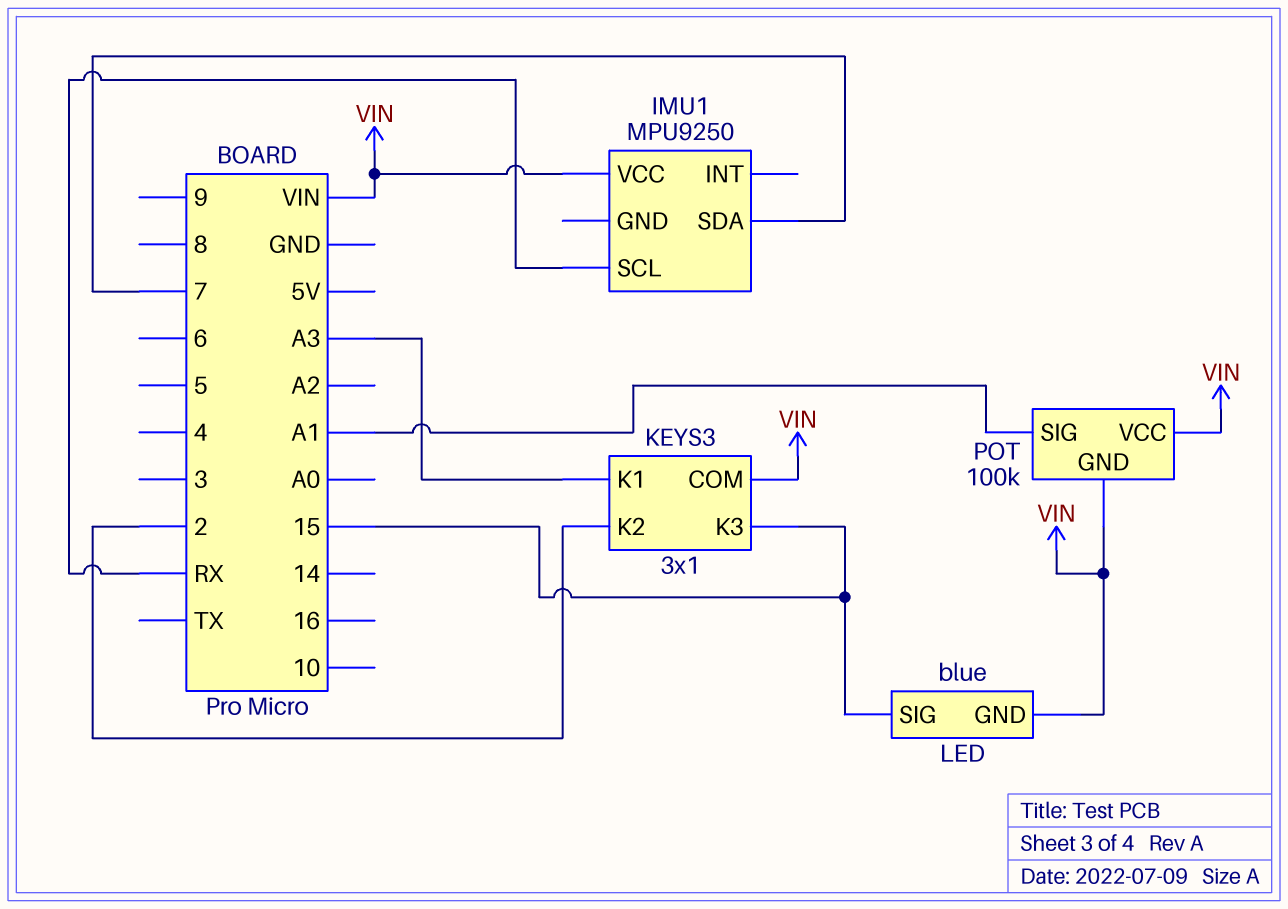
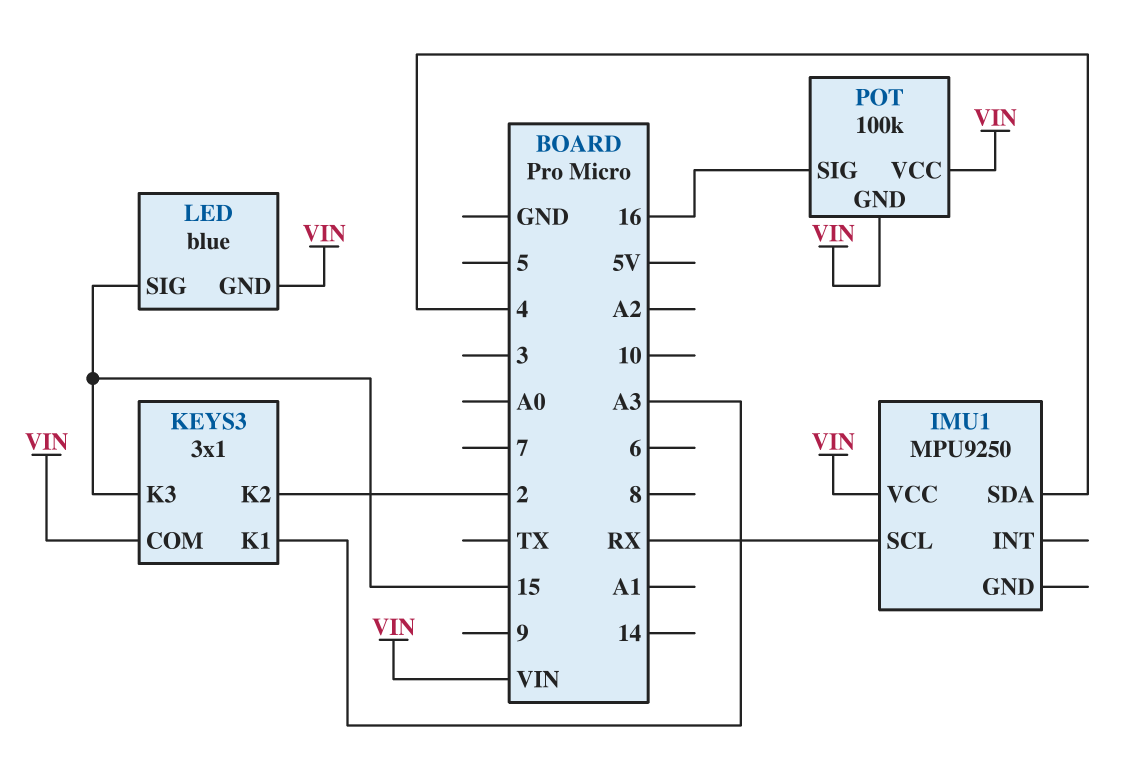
IMU1 pin SDA: 7 -> 4
POT pin SIG: A1 -> 16

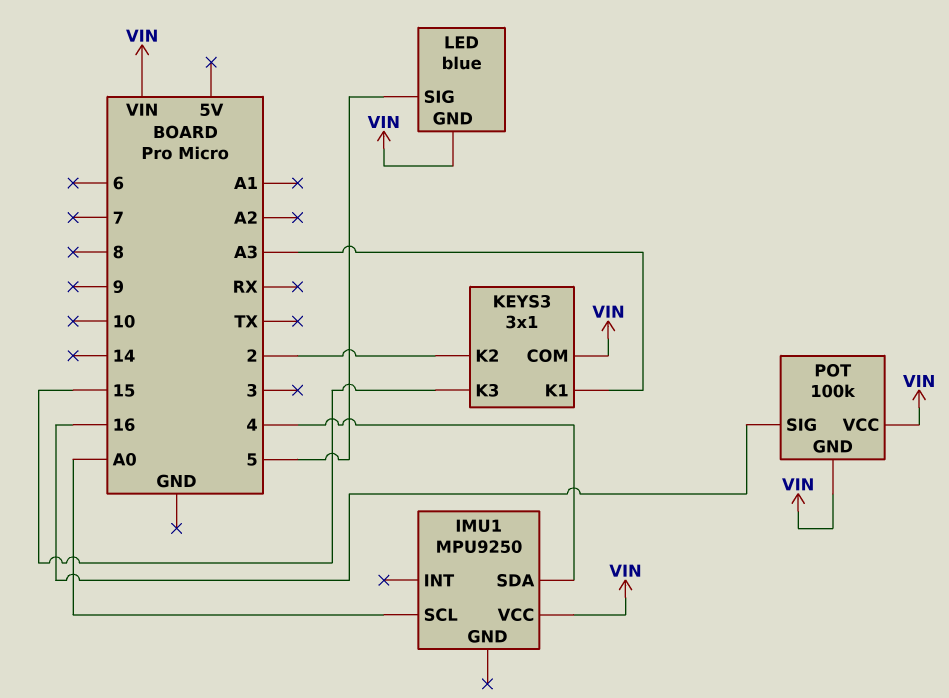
IMU1 pin SCL: RX -> A0
LED pin SIG: 15 -> 5

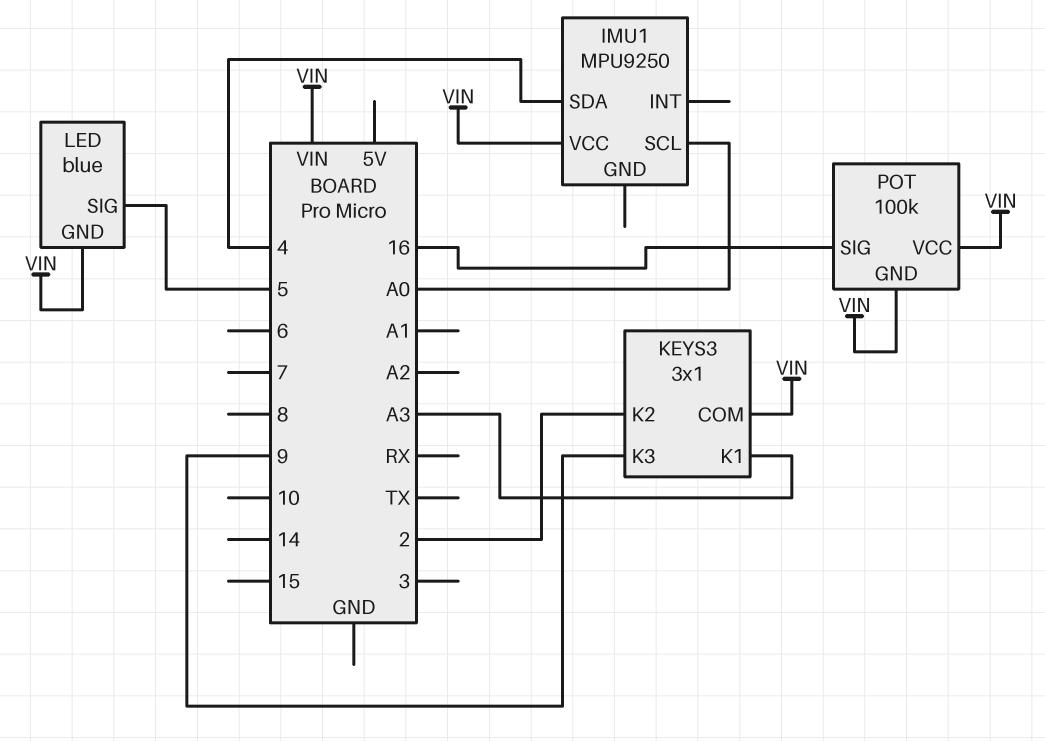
KEYS3 pin K3: 15 -> 9

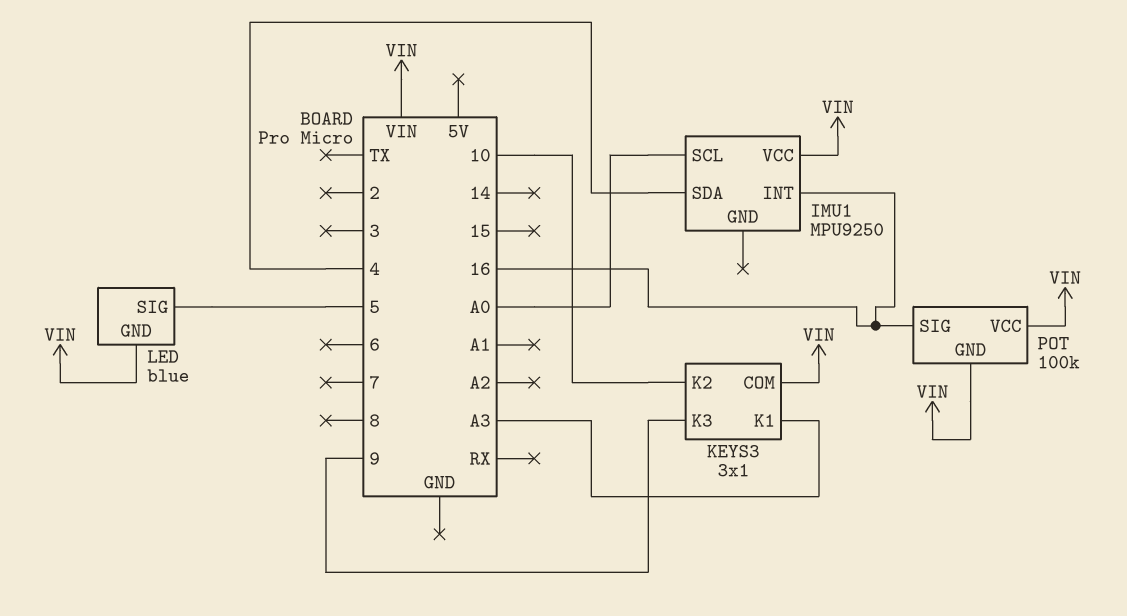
IMU1 pin INT: none -> 16
KEYS3 pin K2: 2 -> 10

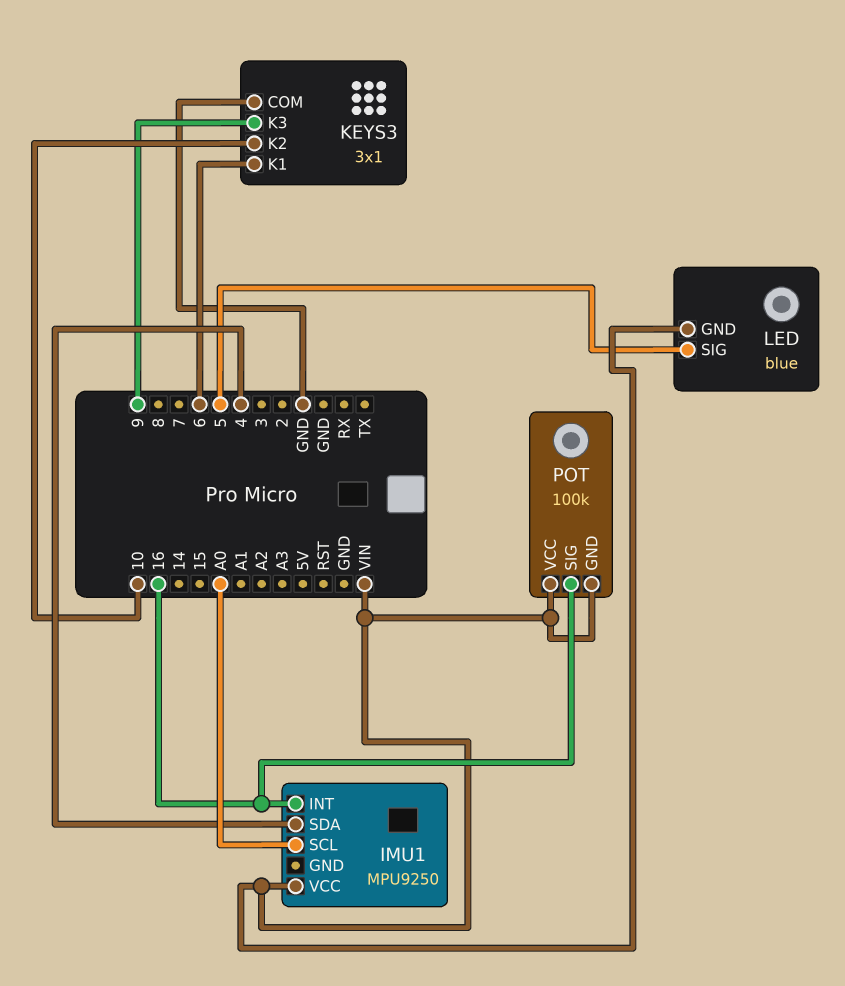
KEYS3 pin COM: VIN -> GND
KEYS3 pin K1: A3 -> 6

